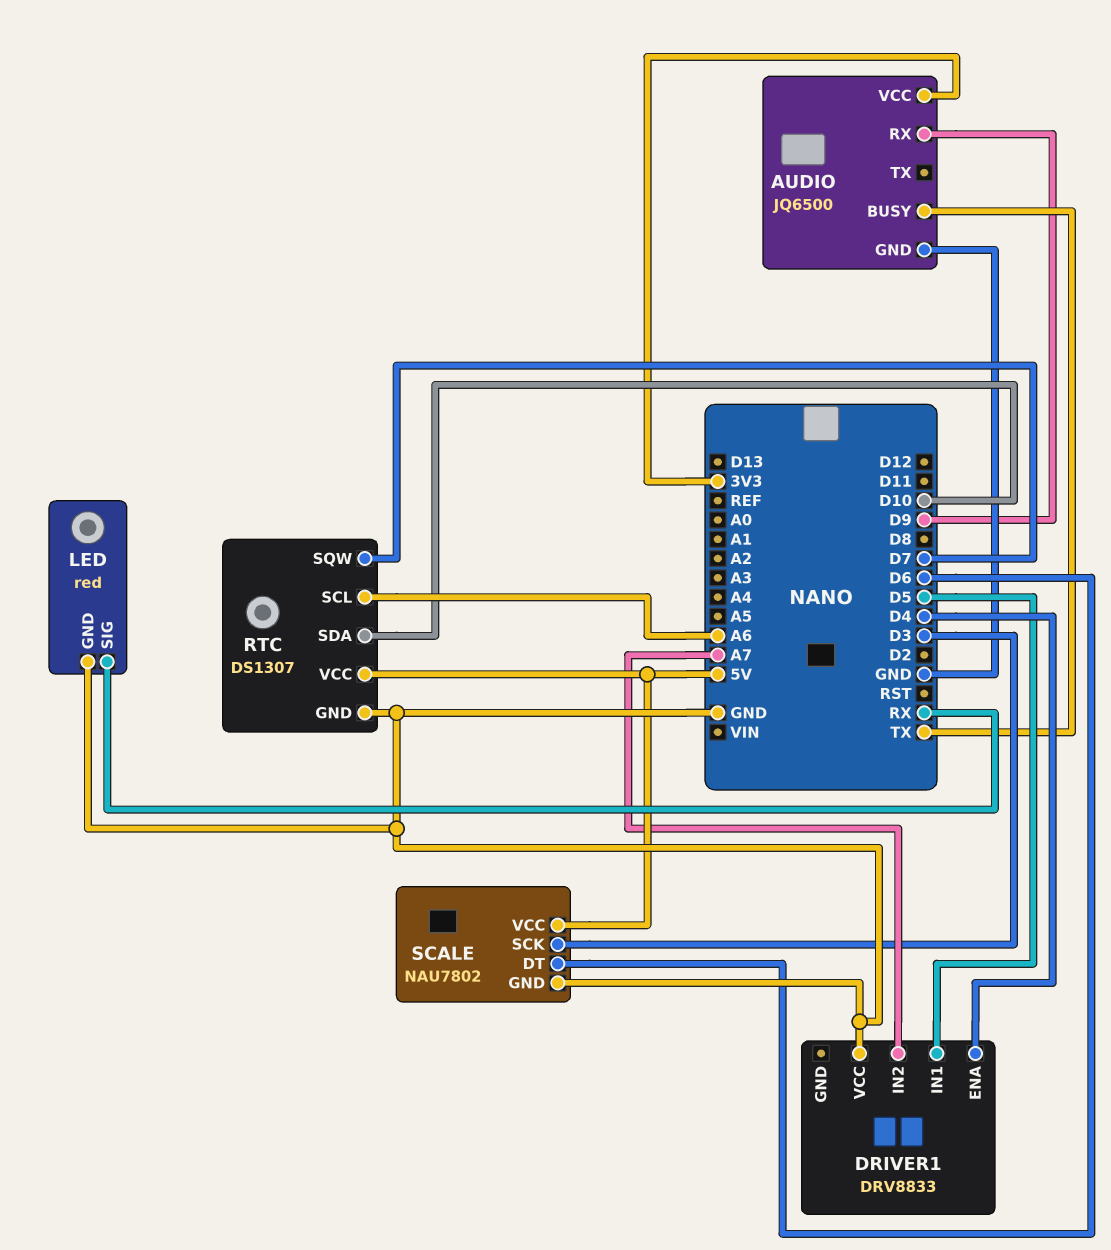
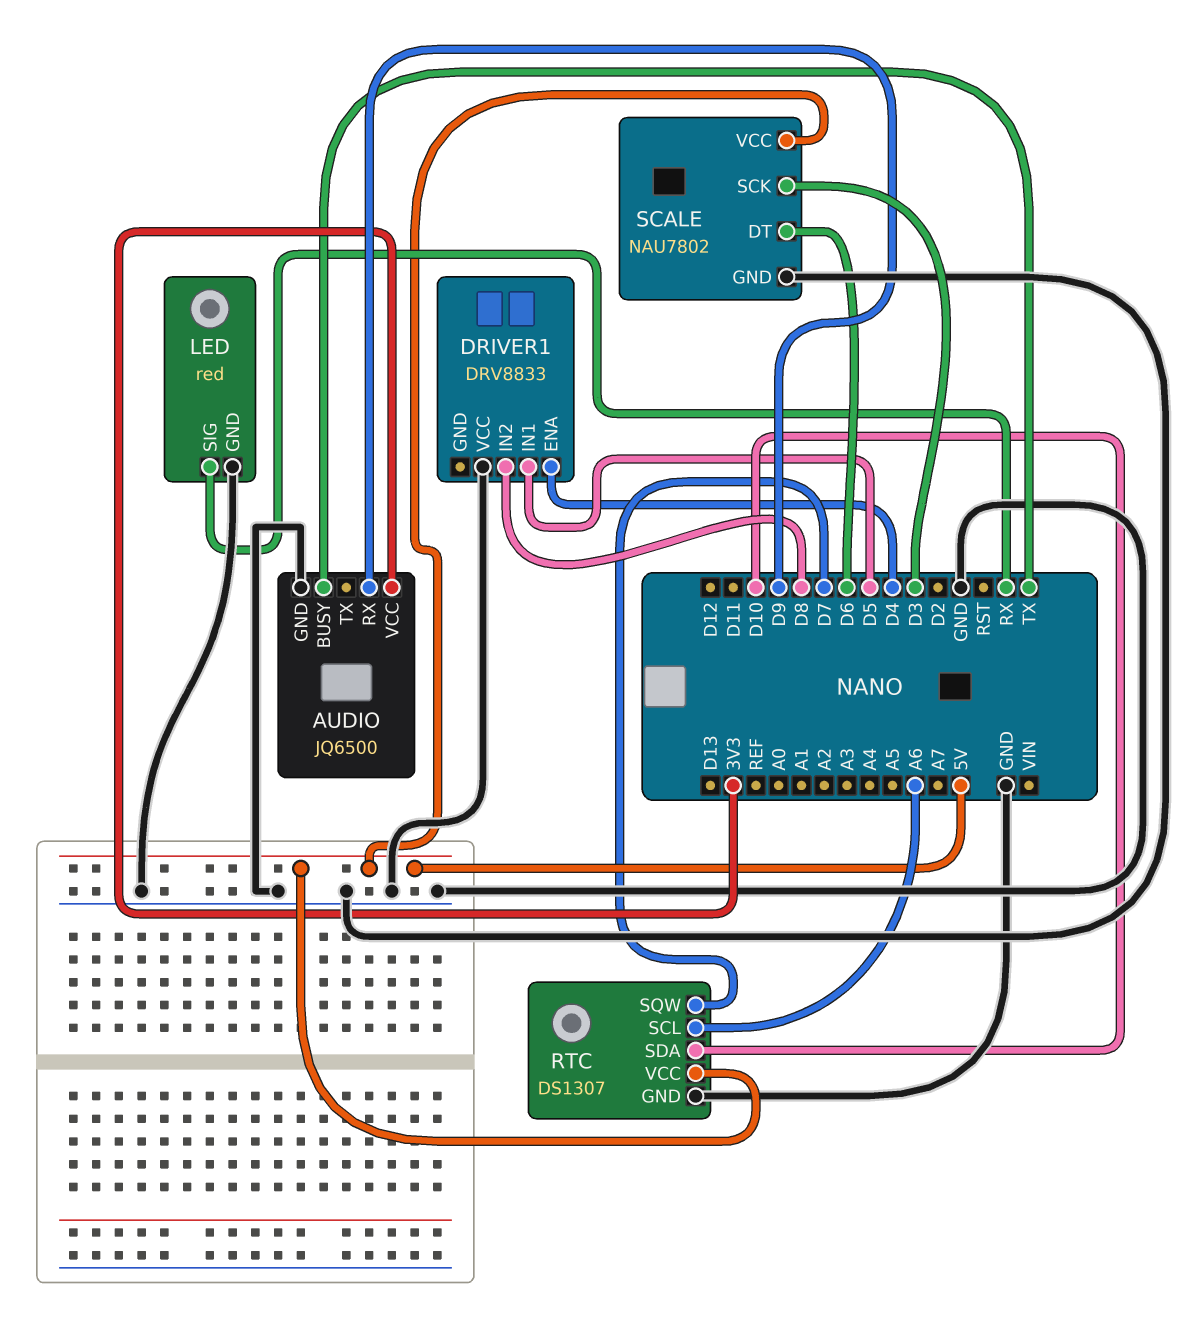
DRIVER1 pin IN2: A7 -> D8

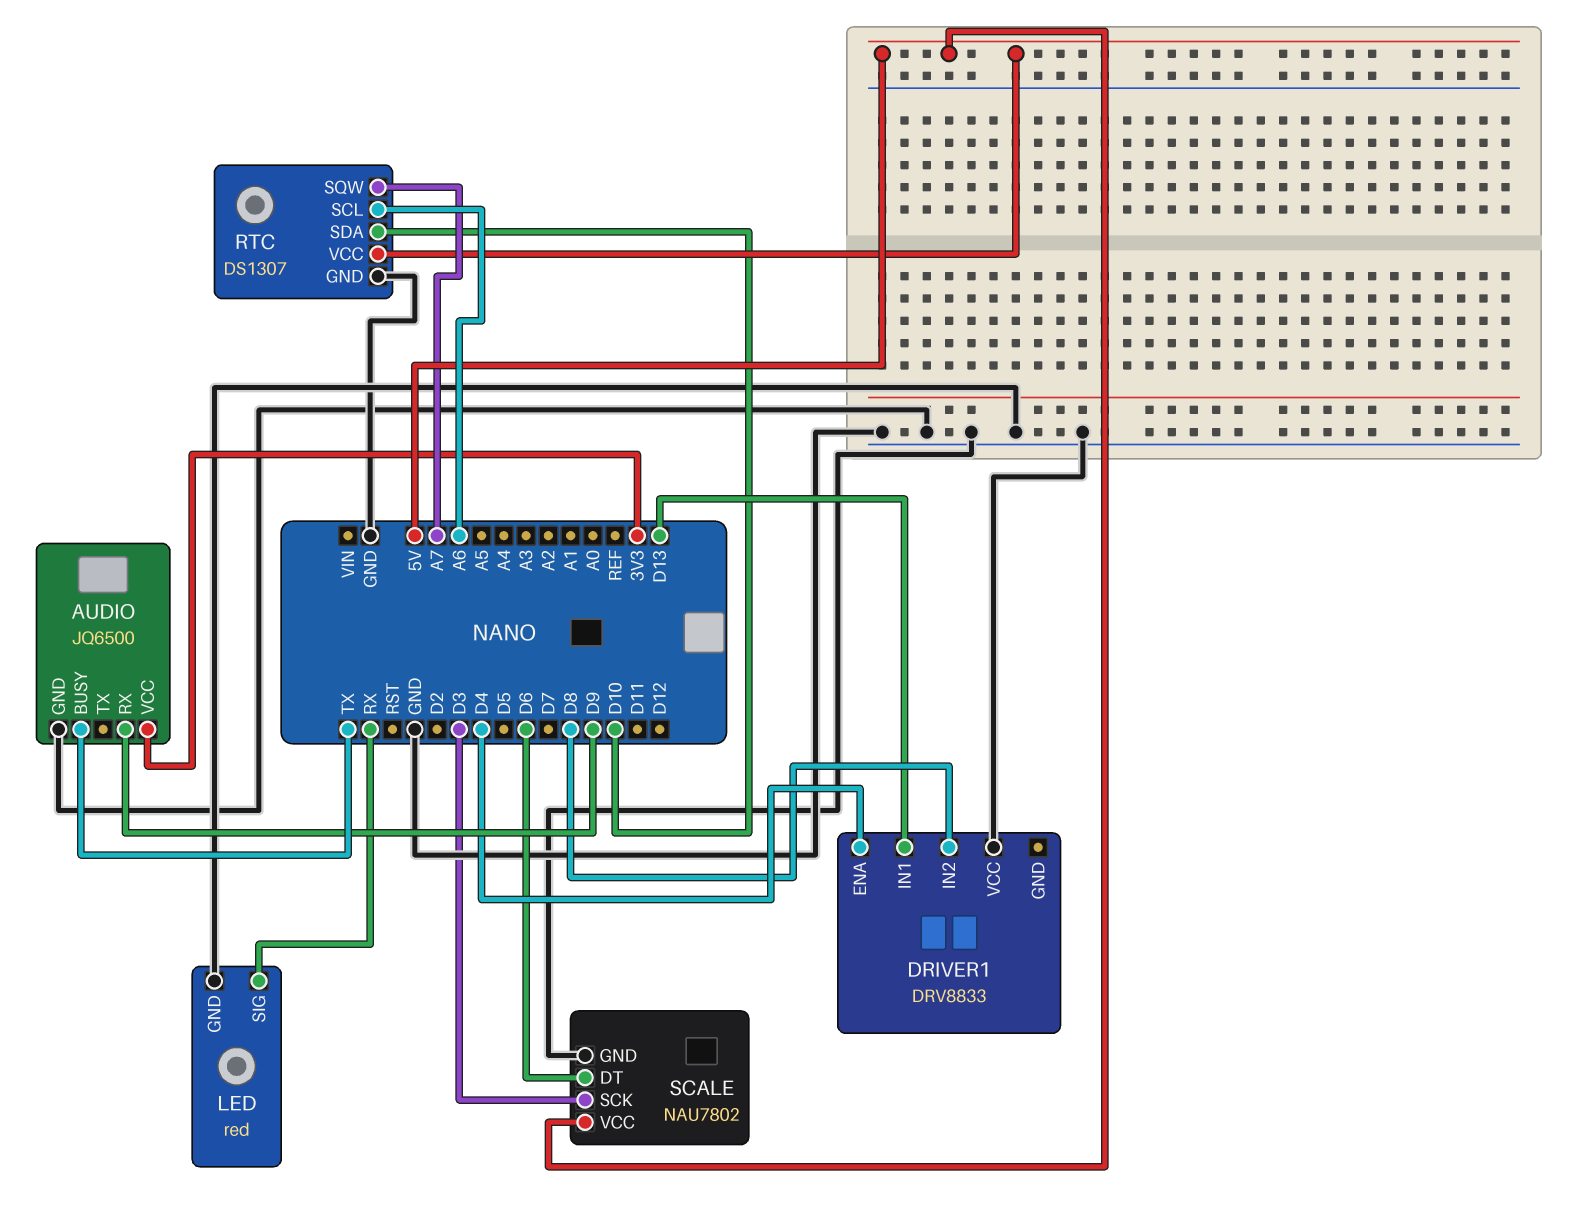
DRIVER1 pin IN1: D5 -> D13
RTC pin SQW: D7 -> A7

